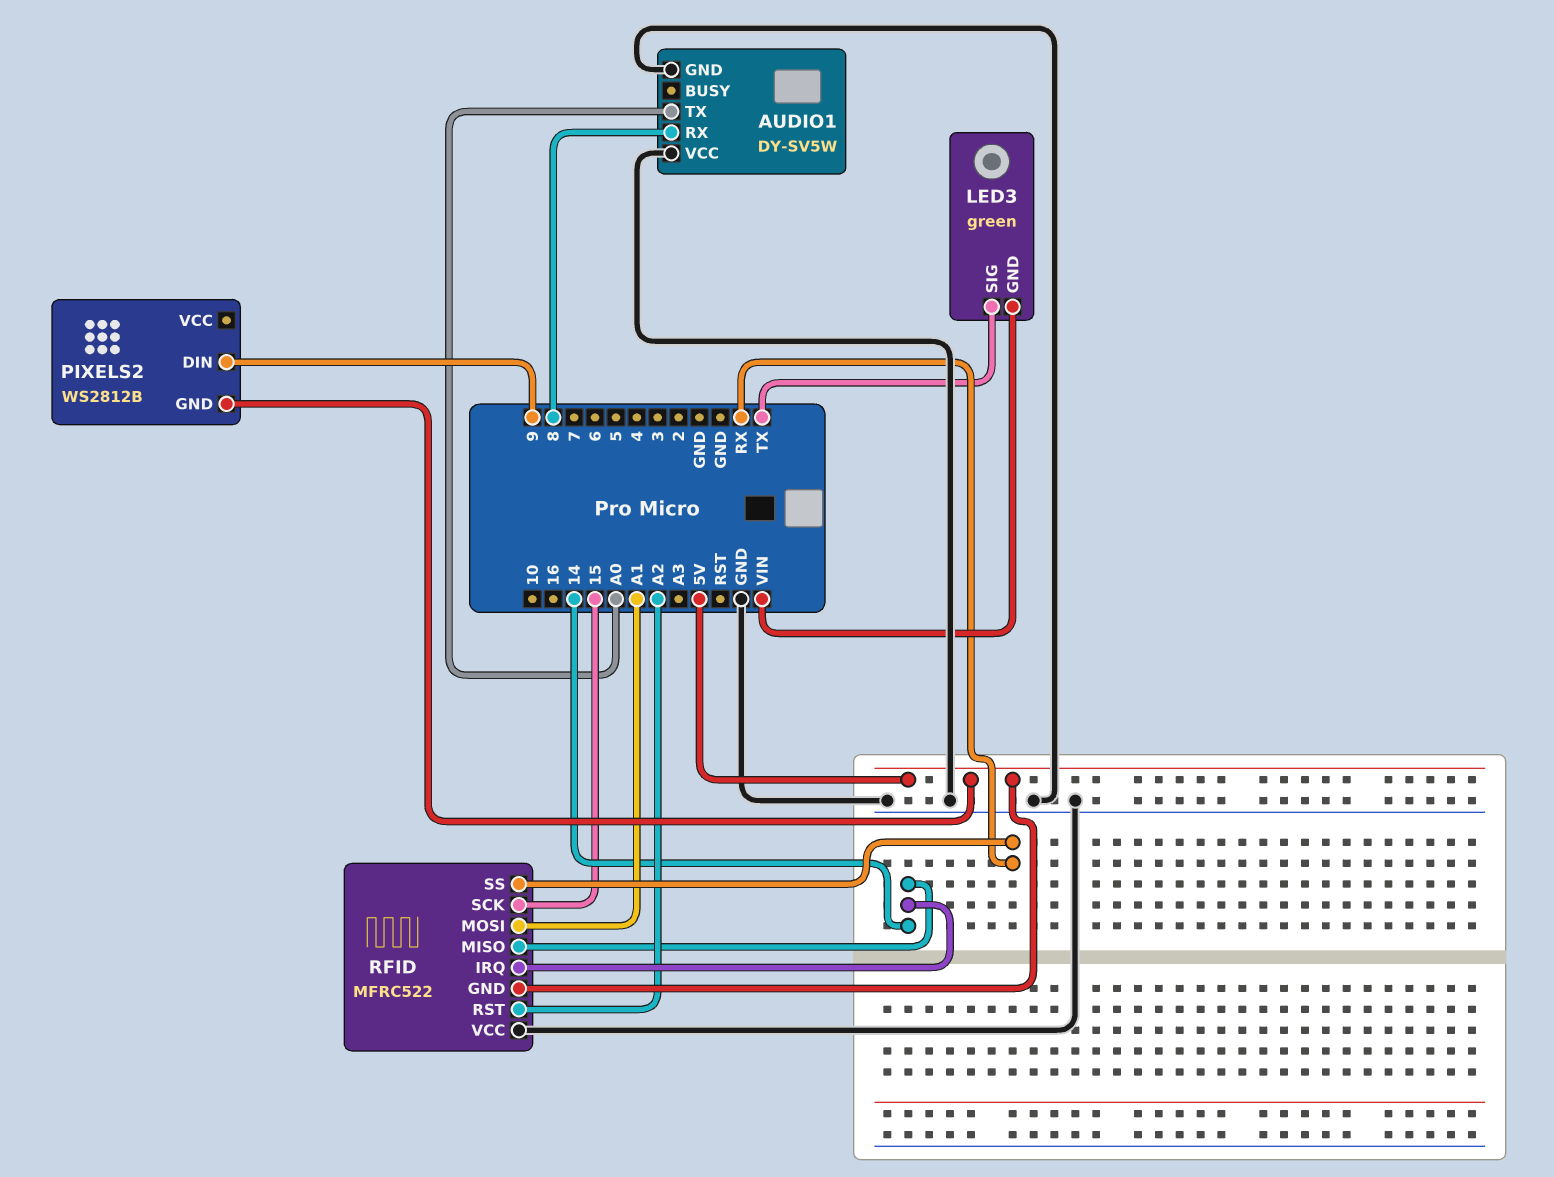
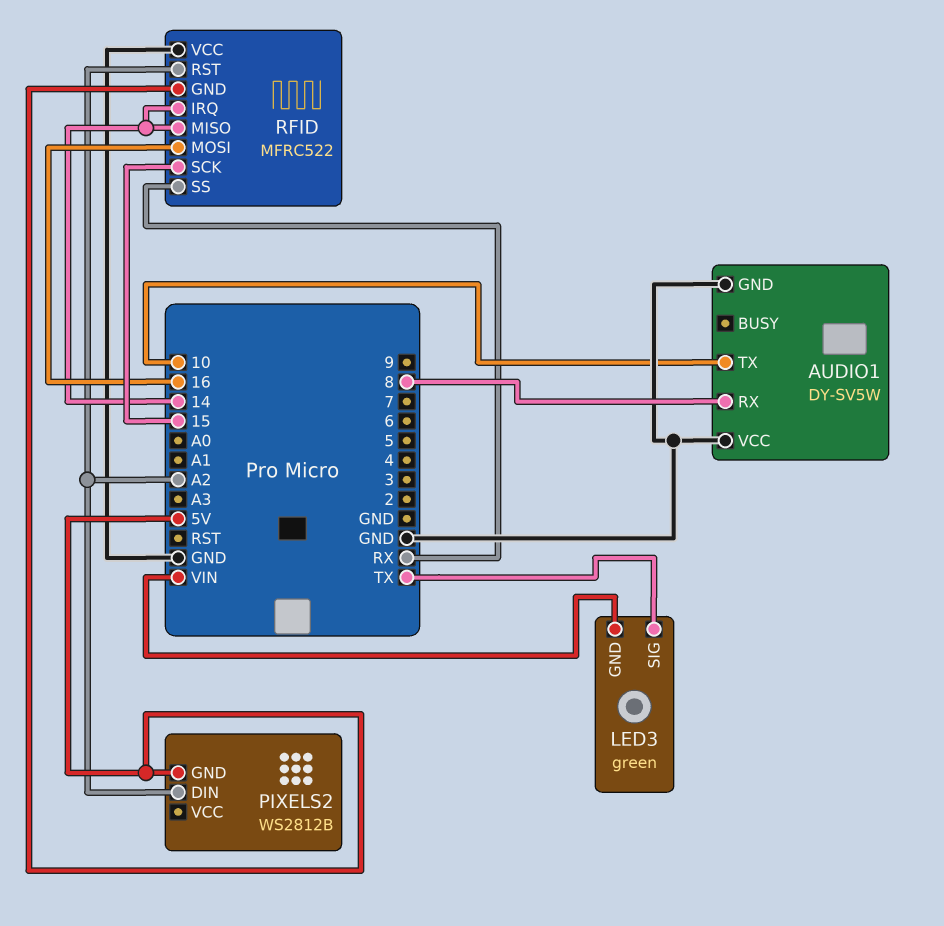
AUDIO1 pin TX: A0 -> 10
PIXELS2 pin DIN: 9 -> A2
RFID pin MOSI: A1 -> 16

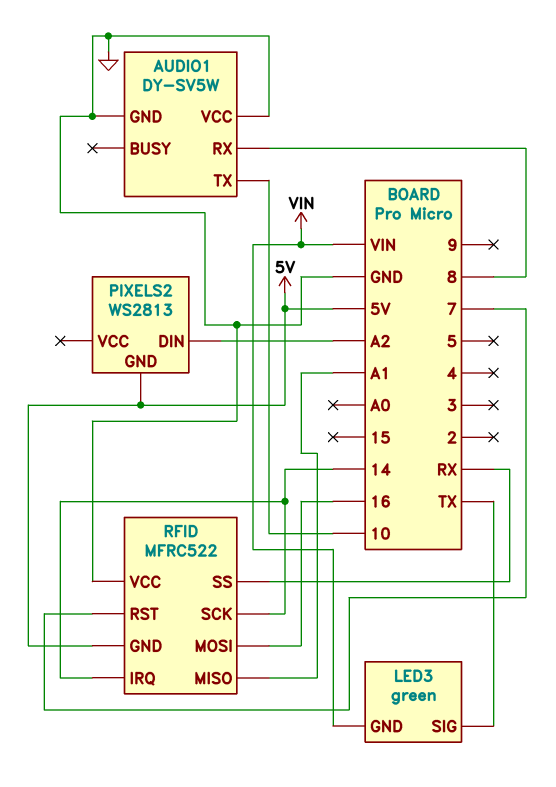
PIXELS2: WS2812B -> WS2813
RFID pin MISO: 14 -> A1
RFID pin RST: A2 -> 7
RFID pin SCK: 15 -> 14

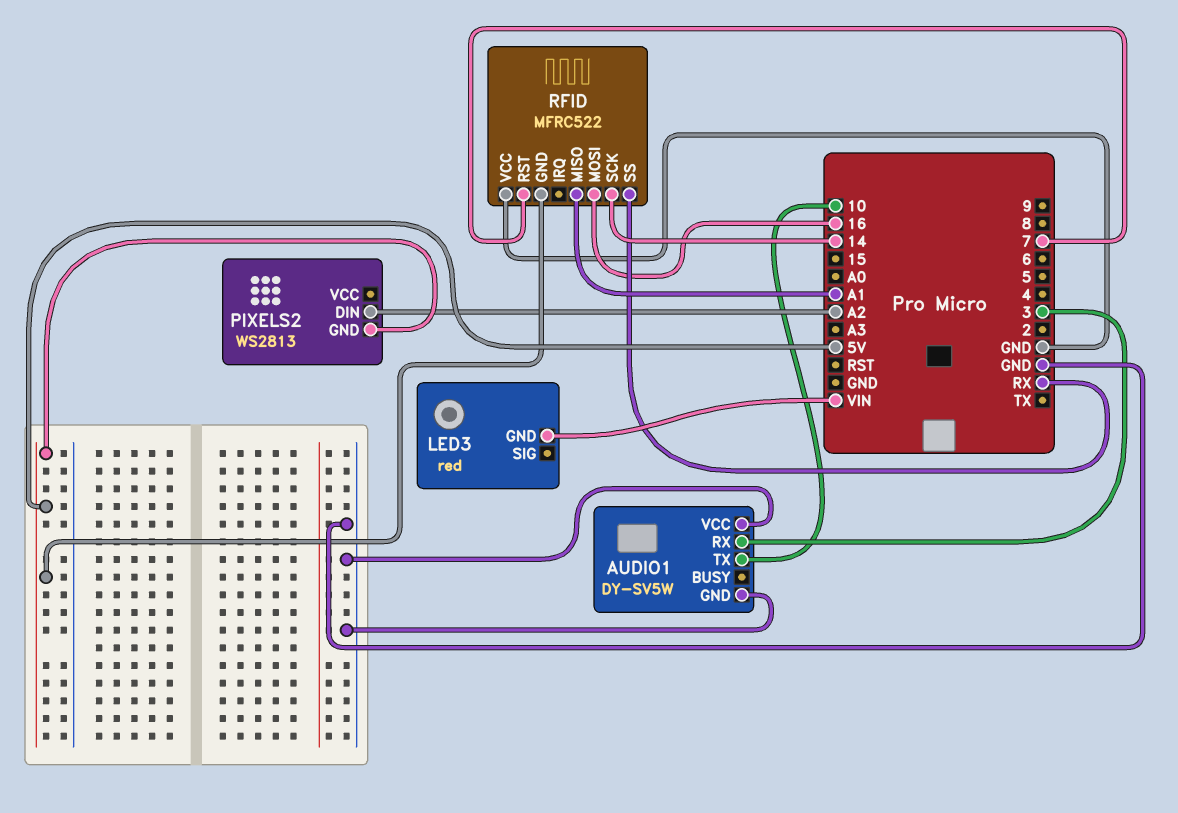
AUDIO1 pin RX: 8 -> 3
LED3: green -> red
LED3 pin SIG: TX -> none
RFID pin IRQ: 14 -> none

